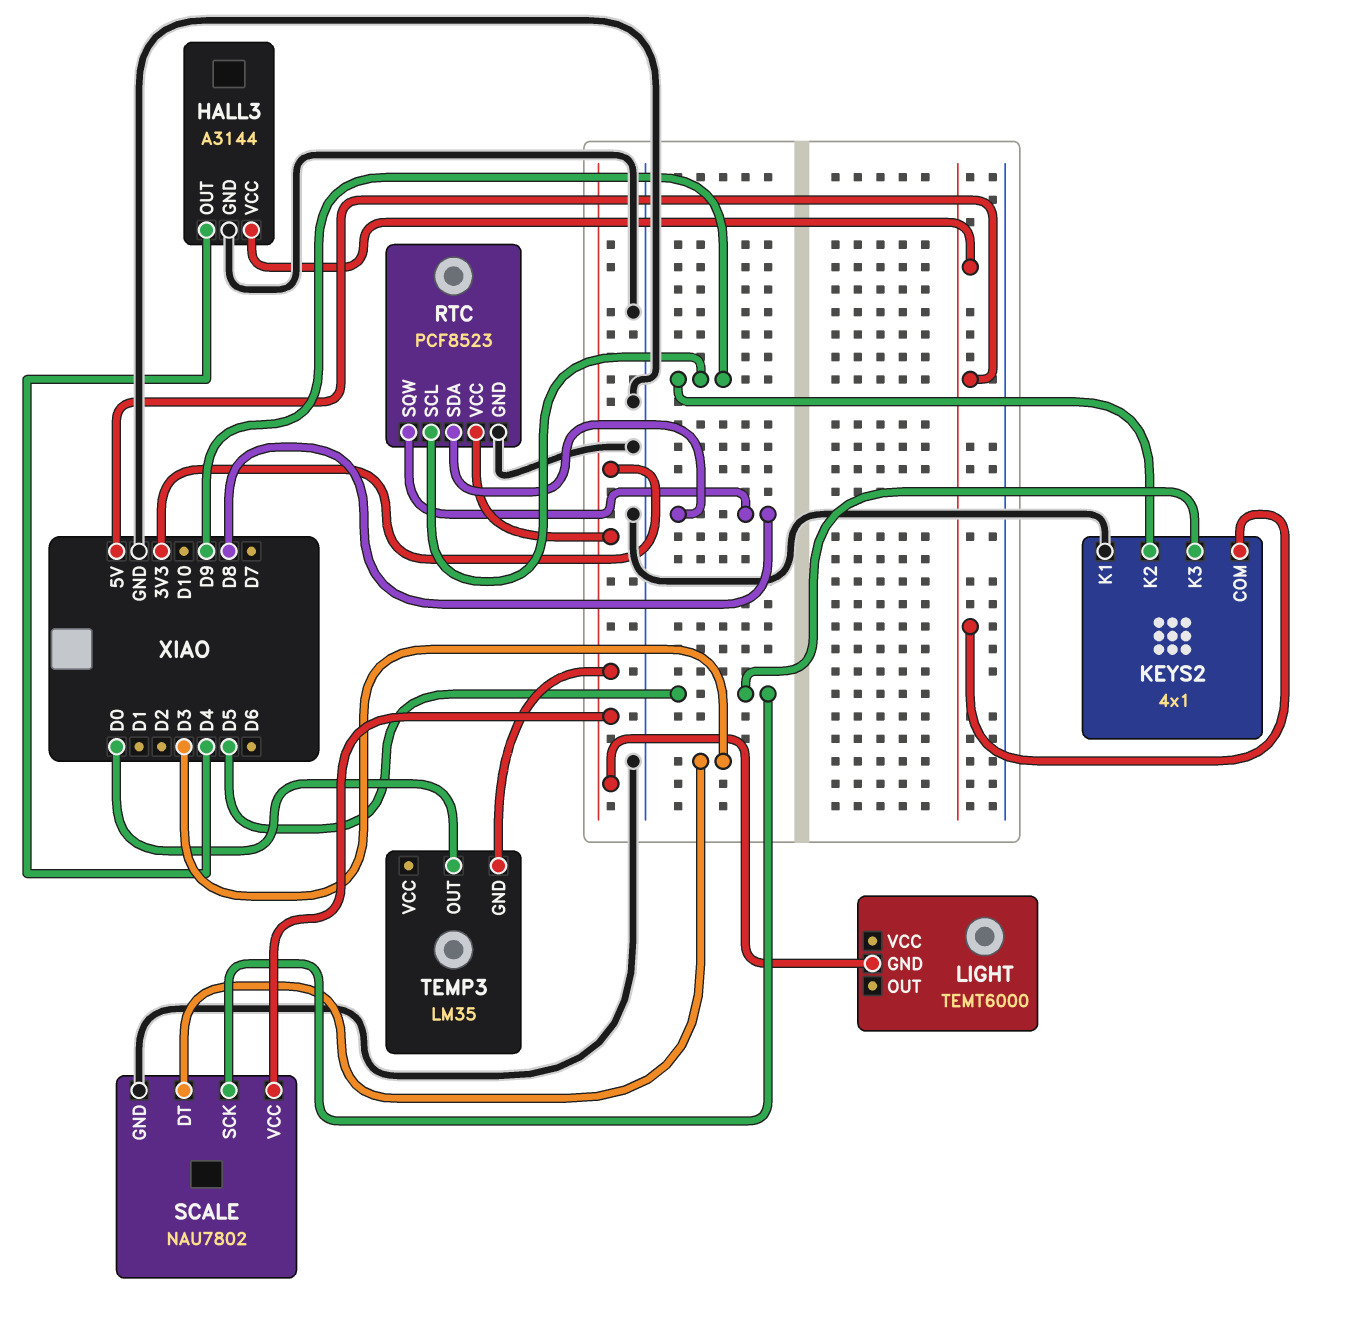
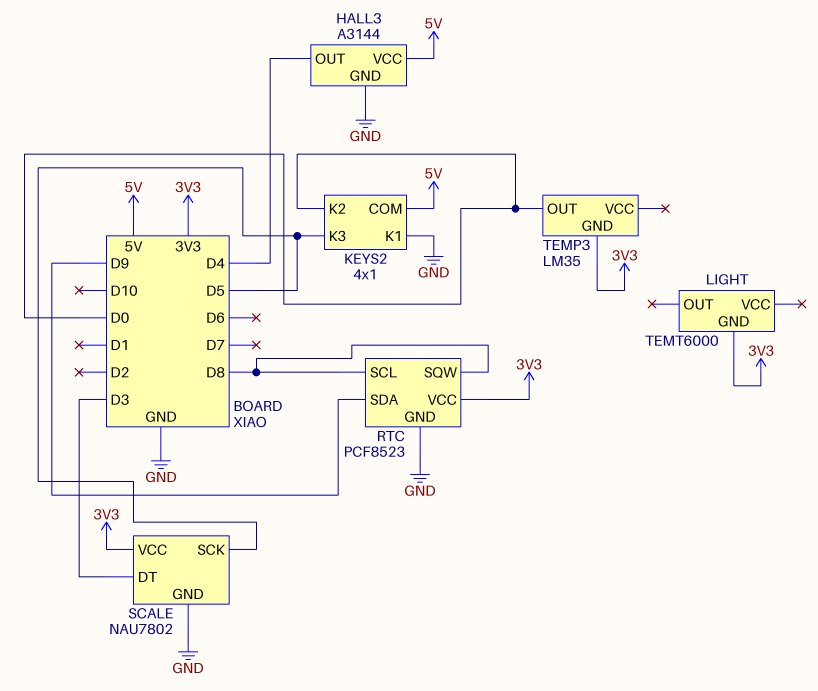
KEYS2 pin K2: D9 -> D0
RTC pin SCL: D9 -> D8
RTC pin SDA: D8 -> D9

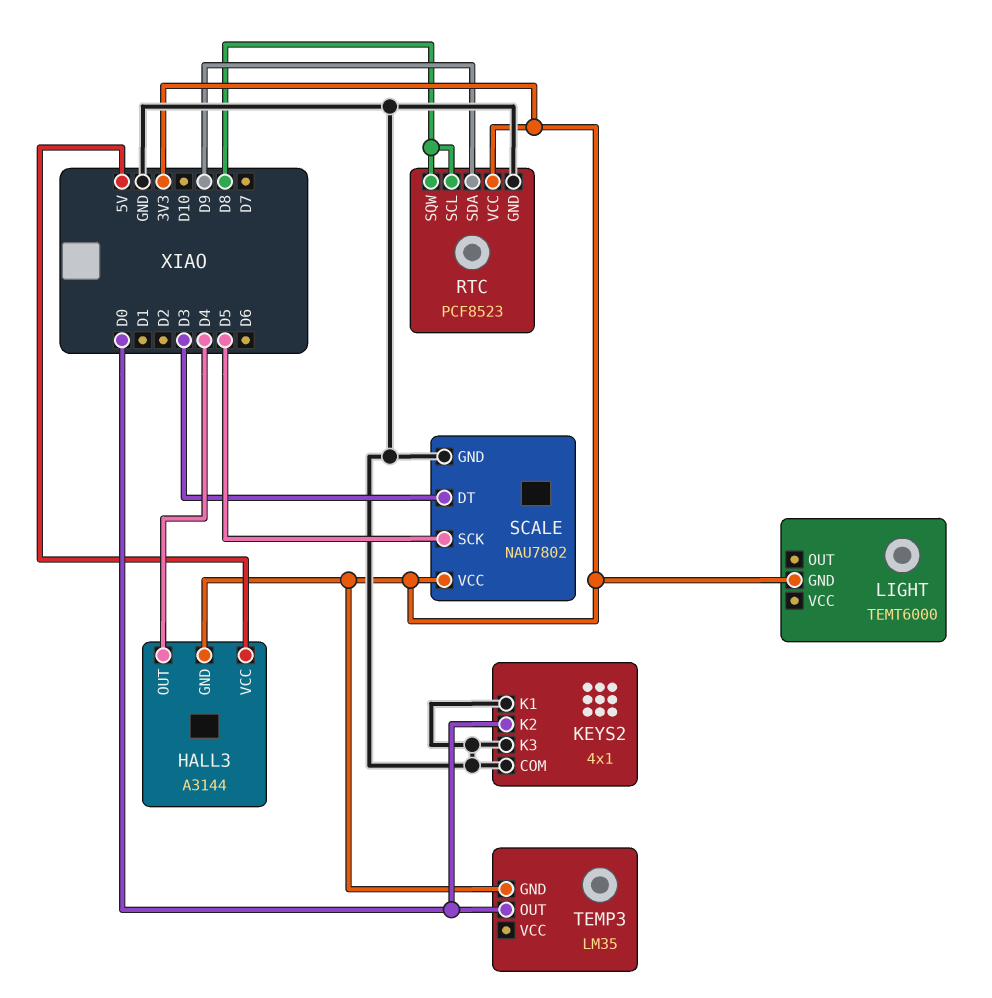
HALL3 pin GND: GND -> 3V3
KEYS2 pin COM: 5V -> GND
KEYS2 pin K3: D5 -> GND

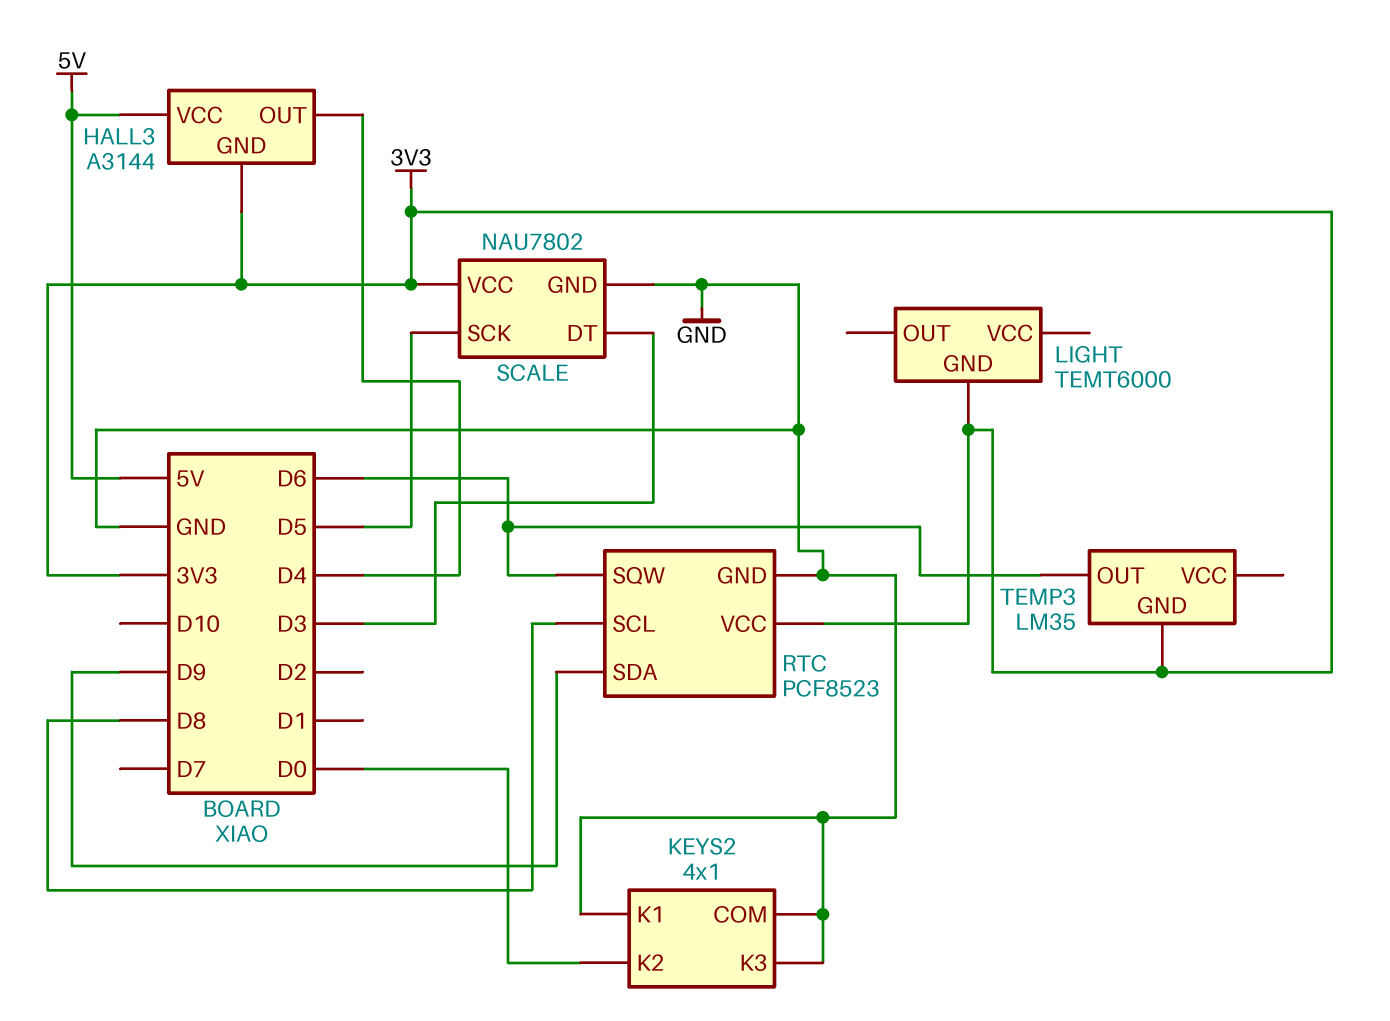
RTC pin SQW: D8 -> D6
TEMP3 pin OUT: D0 -> D6

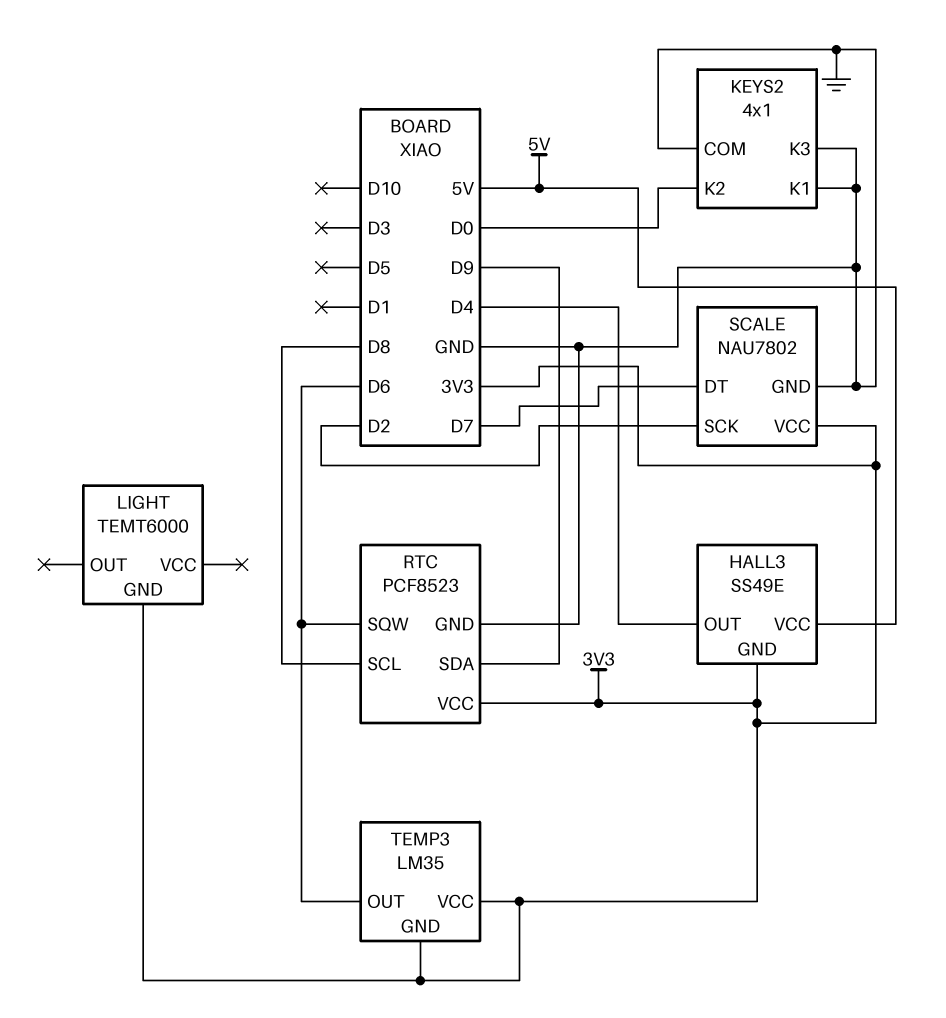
HALL3: A3144 -> SS49E
SCALE pin DT: D3 -> D7
SCALE pin SCK: D5 -> D2
TEMP3 pin VCC: none -> 3V3

